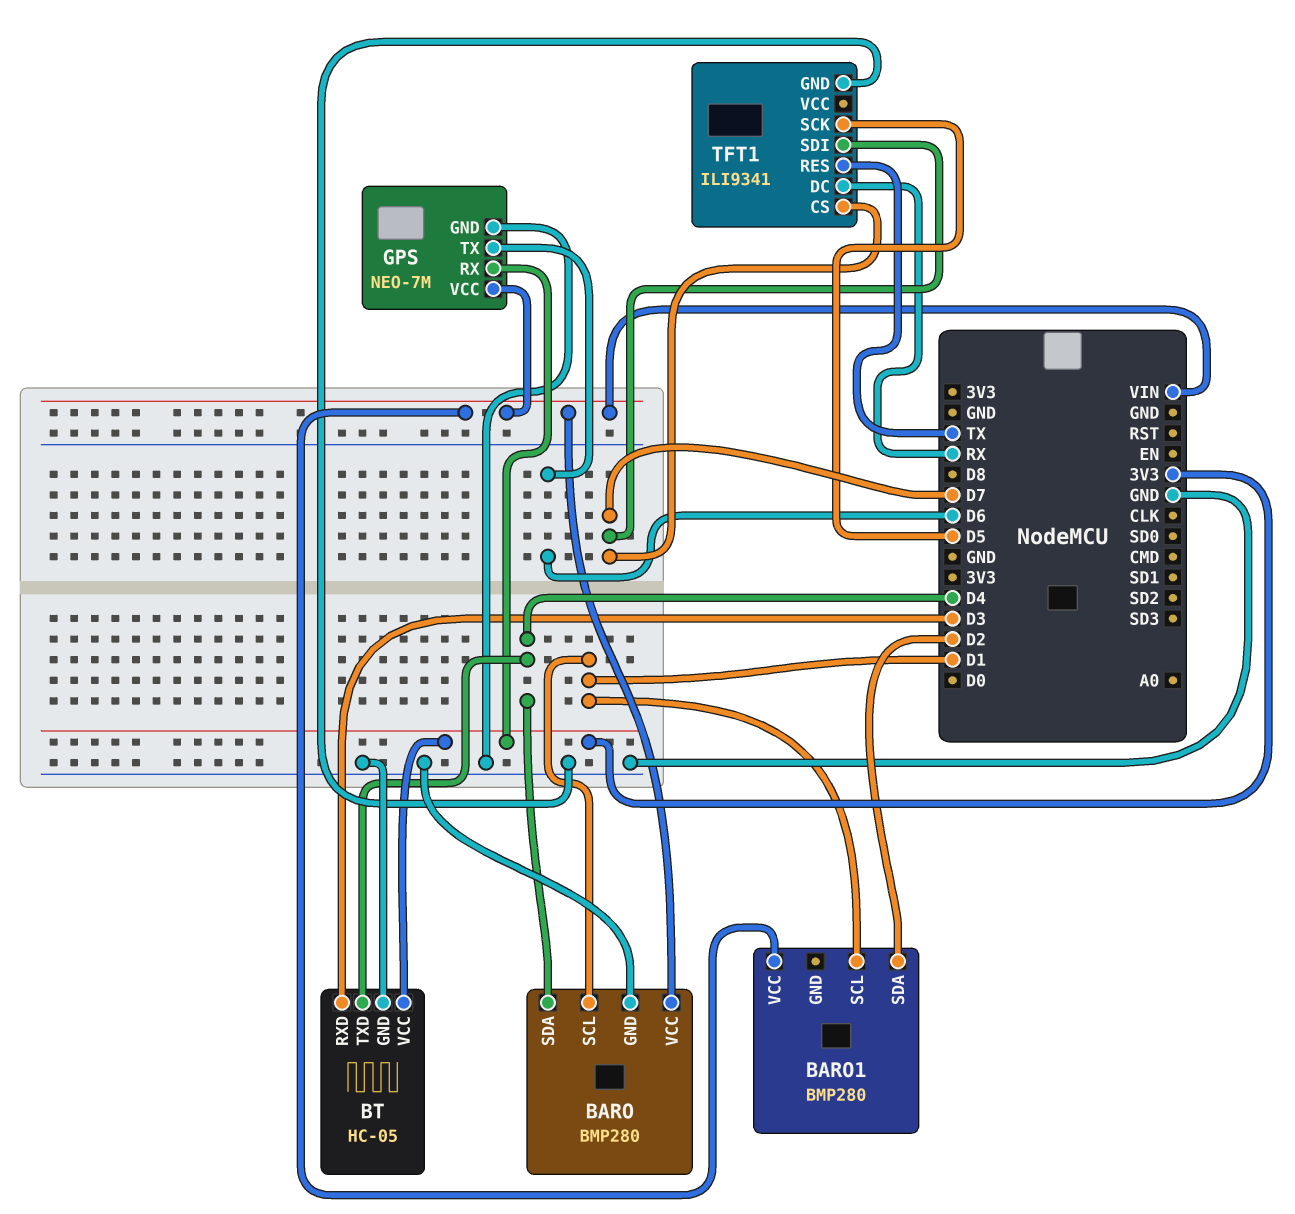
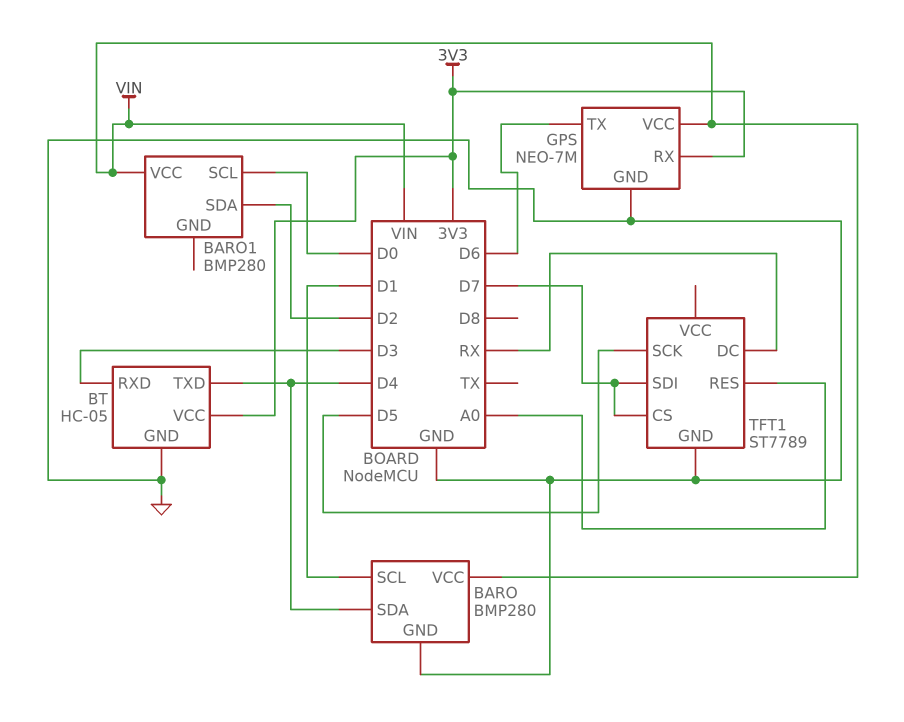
BARO1 pin SCL: D1 -> D0
TFT1: ILI9341 -> ST7789
TFT1 pin RES: TX -> A0

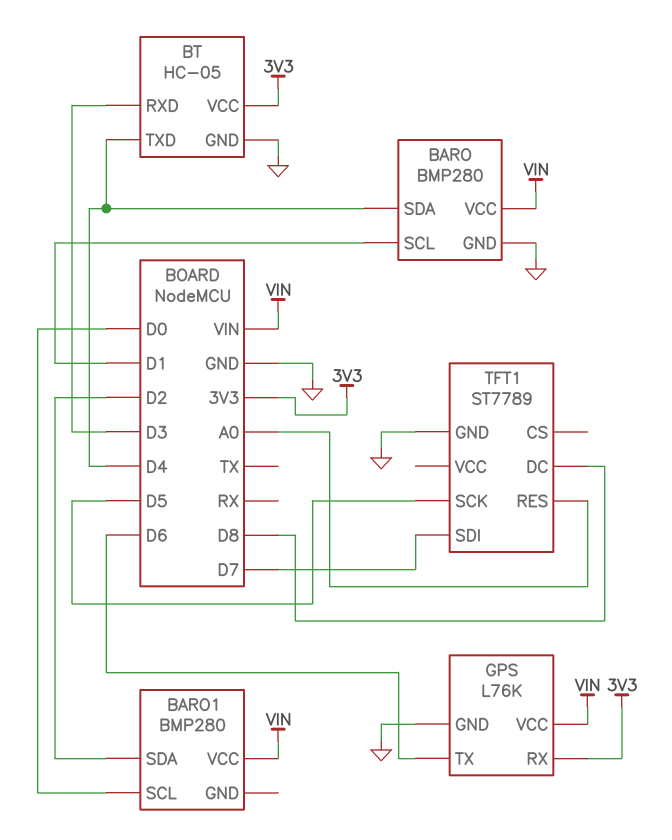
GPS: NEO-7M -> L76K
TFT1 pin CS: D7 -> none
TFT1 pin DC: RX -> D8

